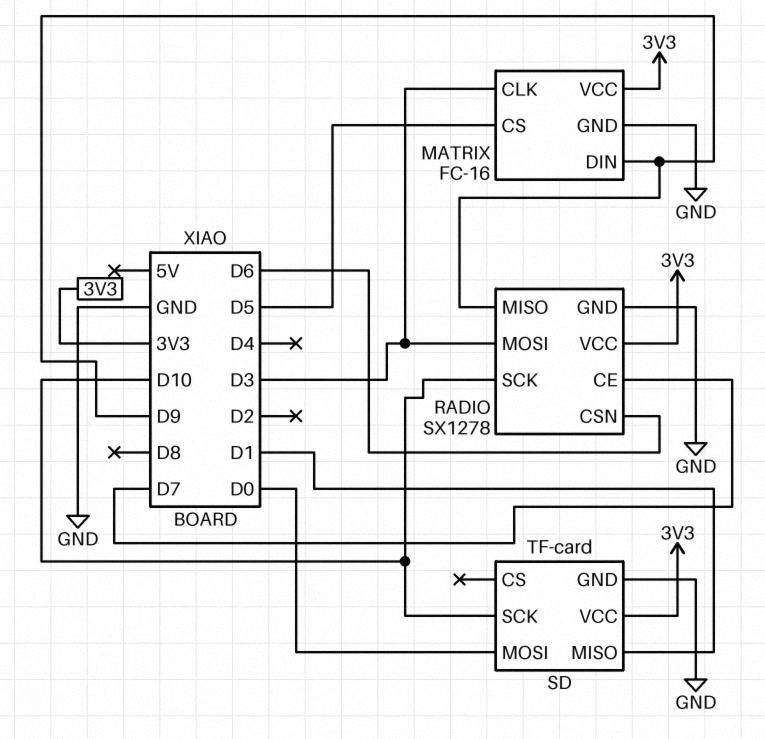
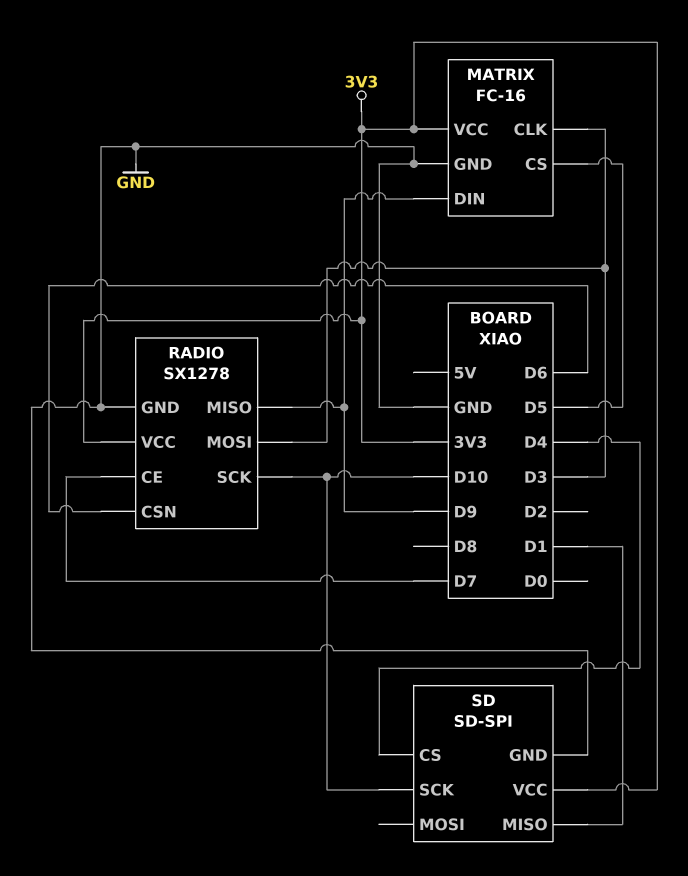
SD: TF-card -> SD-SPI
SD pin CS: none -> D4
SD pin MOSI: D0 -> none

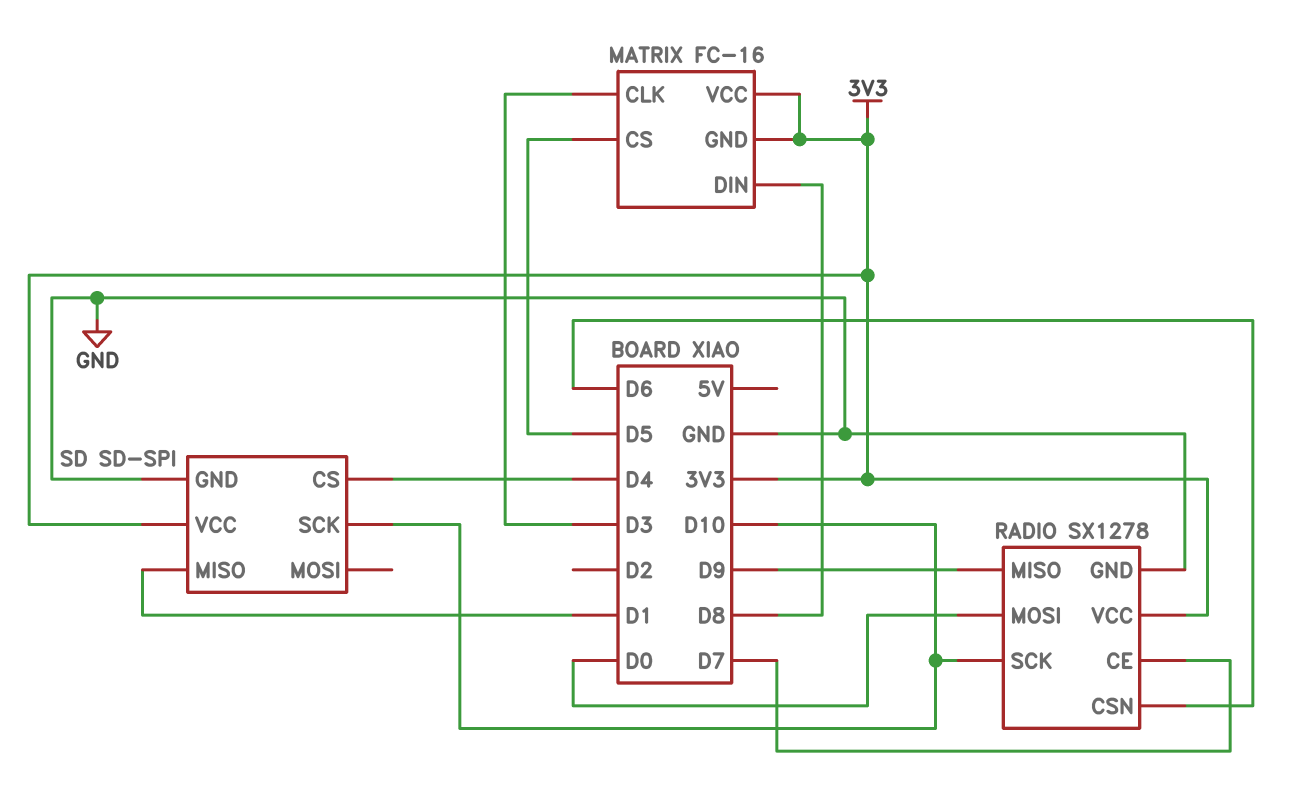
MATRIX pin DIN: D9 -> D8
MATRIX pin GND: GND -> 3V3
RADIO pin MOSI: D3 -> D0

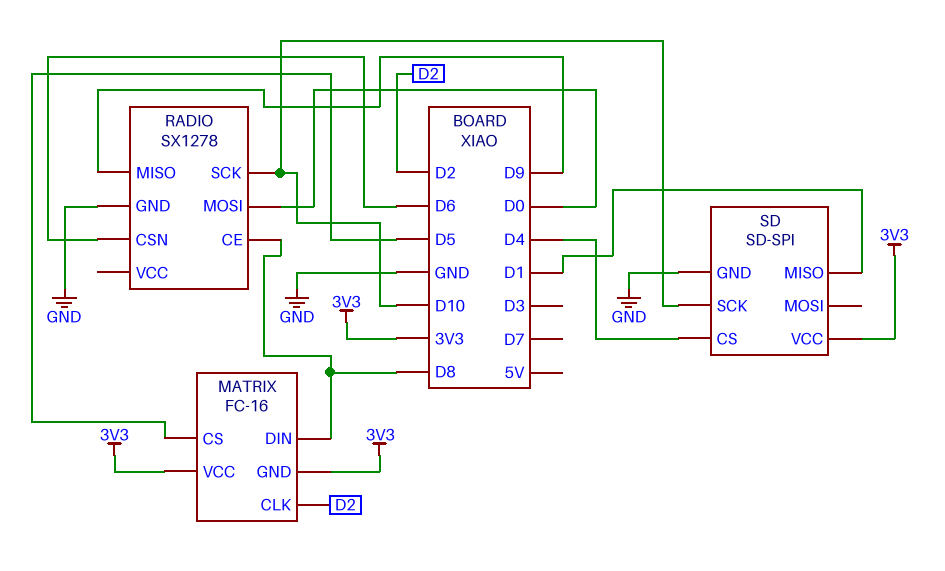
MATRIX pin CLK: D3 -> D2
RADIO pin CE: D7 -> D8
RADIO pin VCC: 3V3 -> none

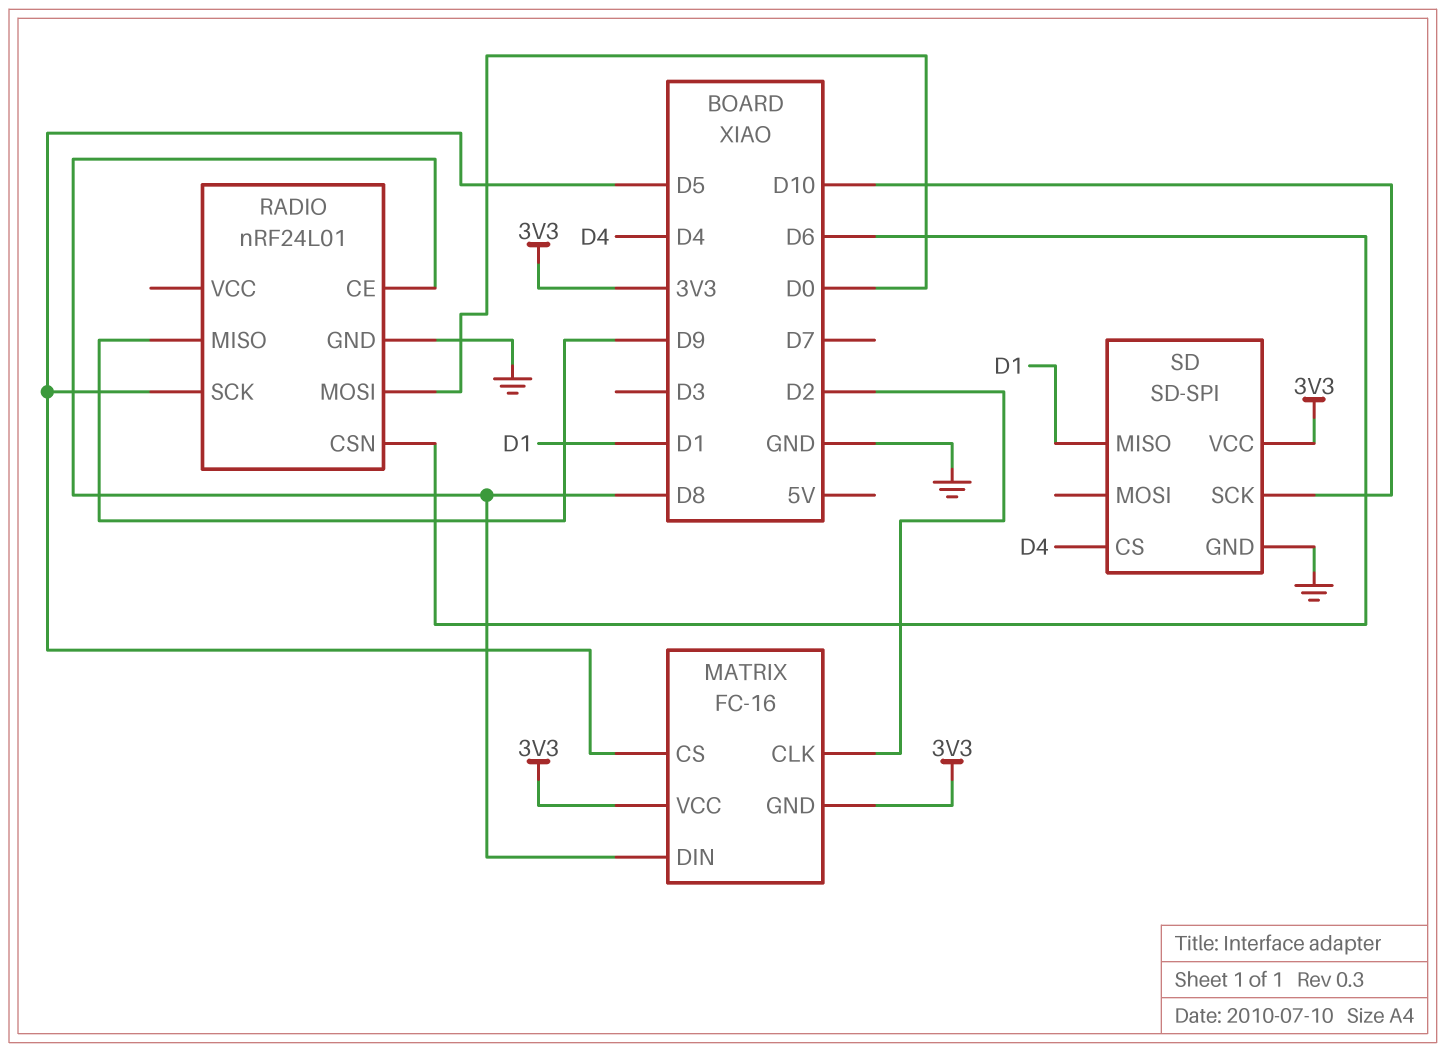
RADIO: SX1278 -> nRF24L01
RADIO pin SCK: D10 -> D5

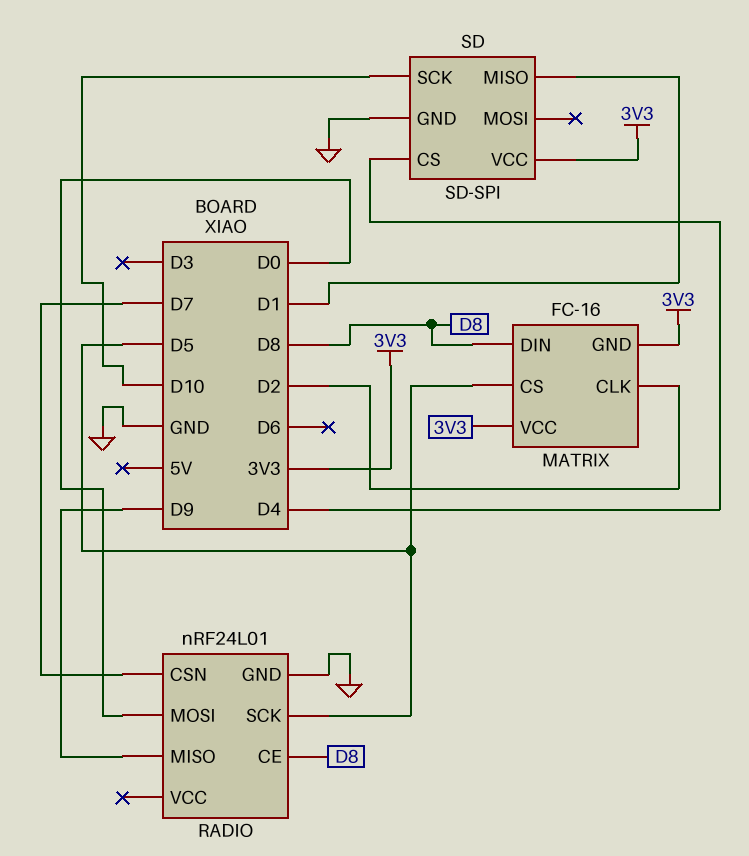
RADIO pin CSN: D6 -> D7

